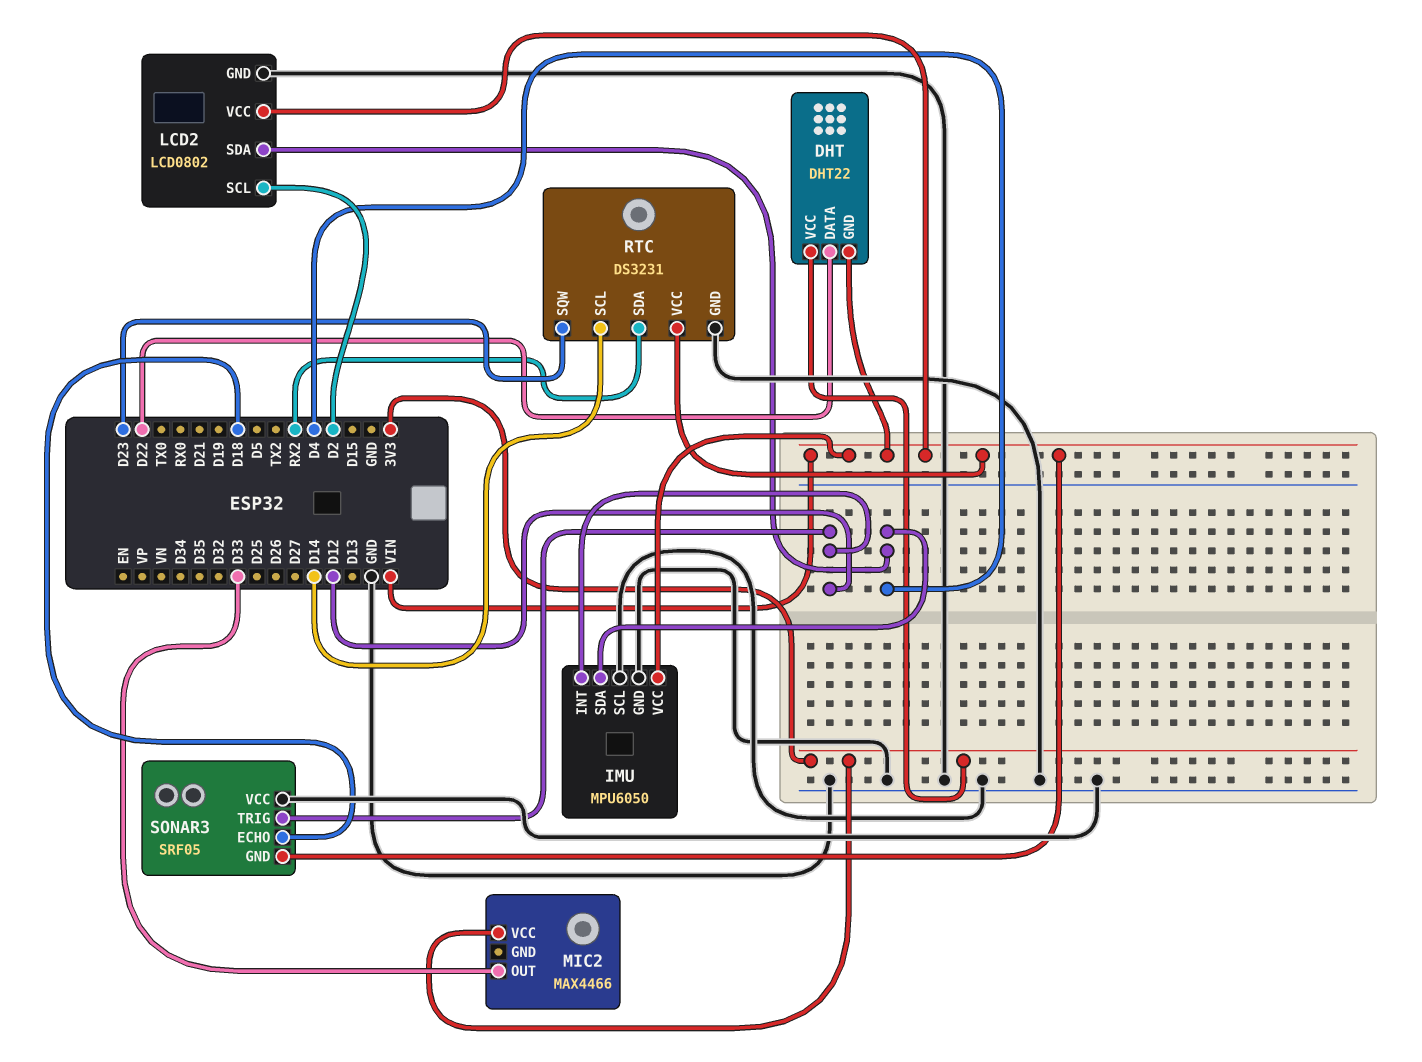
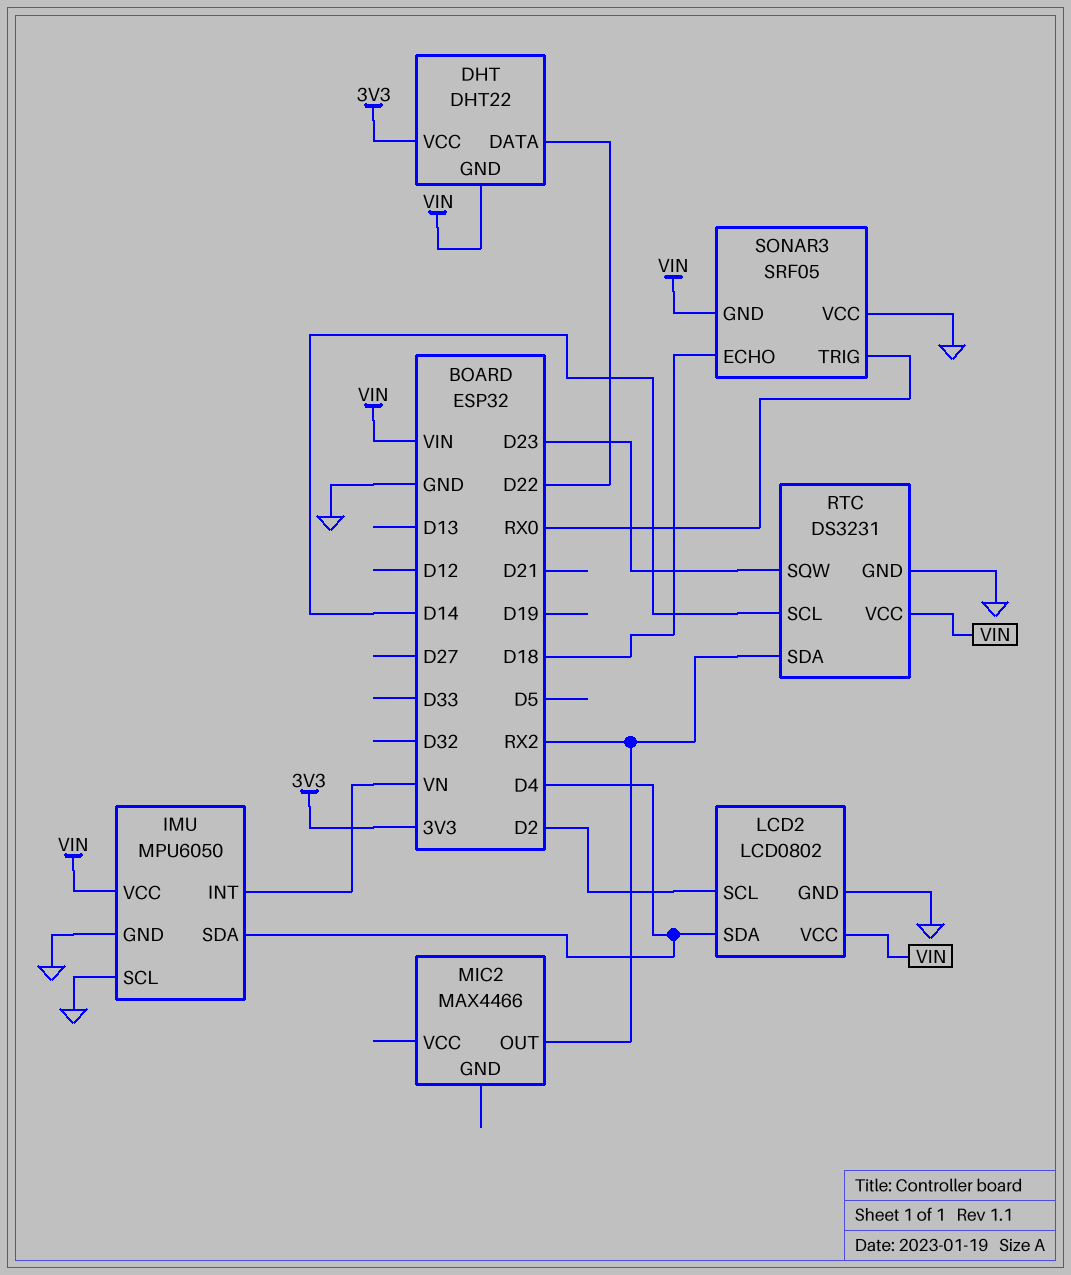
IMU pin INT: D12 -> VN
MIC2 pin OUT: D33 -> RX2
MIC2 pin VCC: 3V3 -> none
SONAR3 pin TRIG: D12 -> RX0

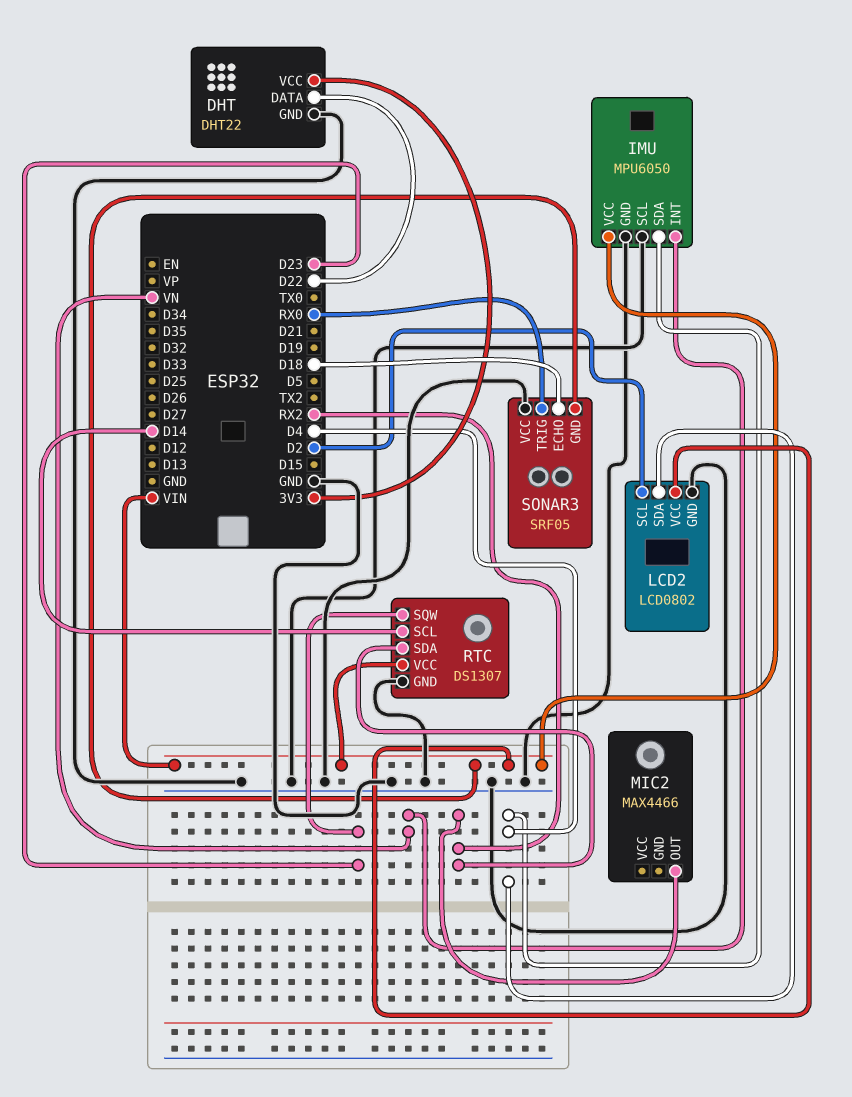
DHT pin GND: VIN -> GND
RTC: DS3231 -> DS1307

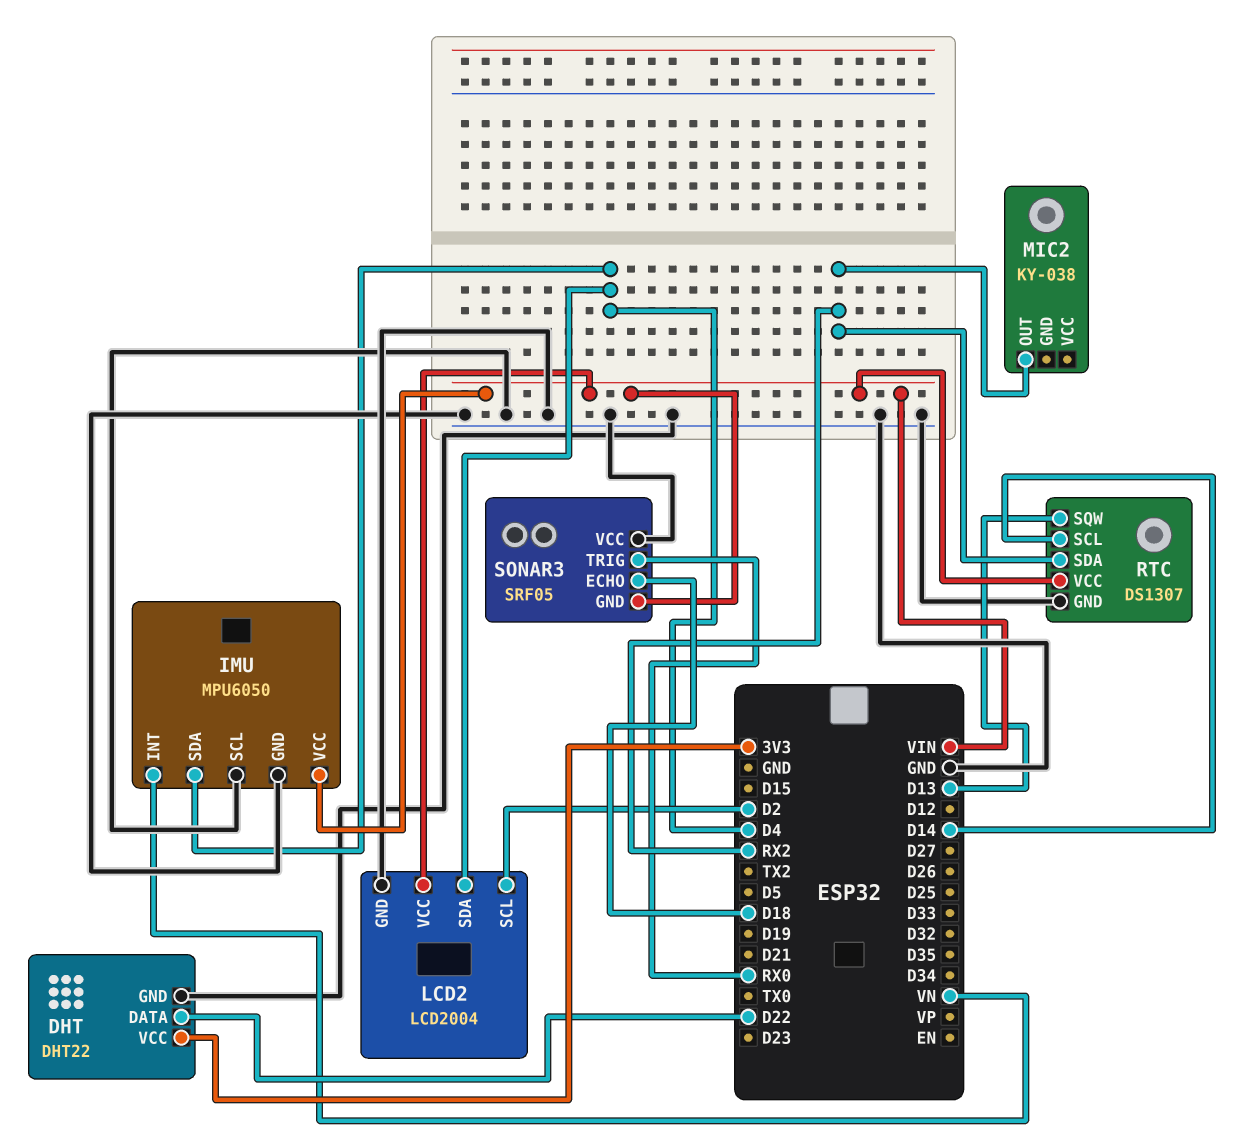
LCD2: LCD0802 -> LCD2004
MIC2: MAX4466 -> KY-038
RTC pin SQW: D23 -> D13

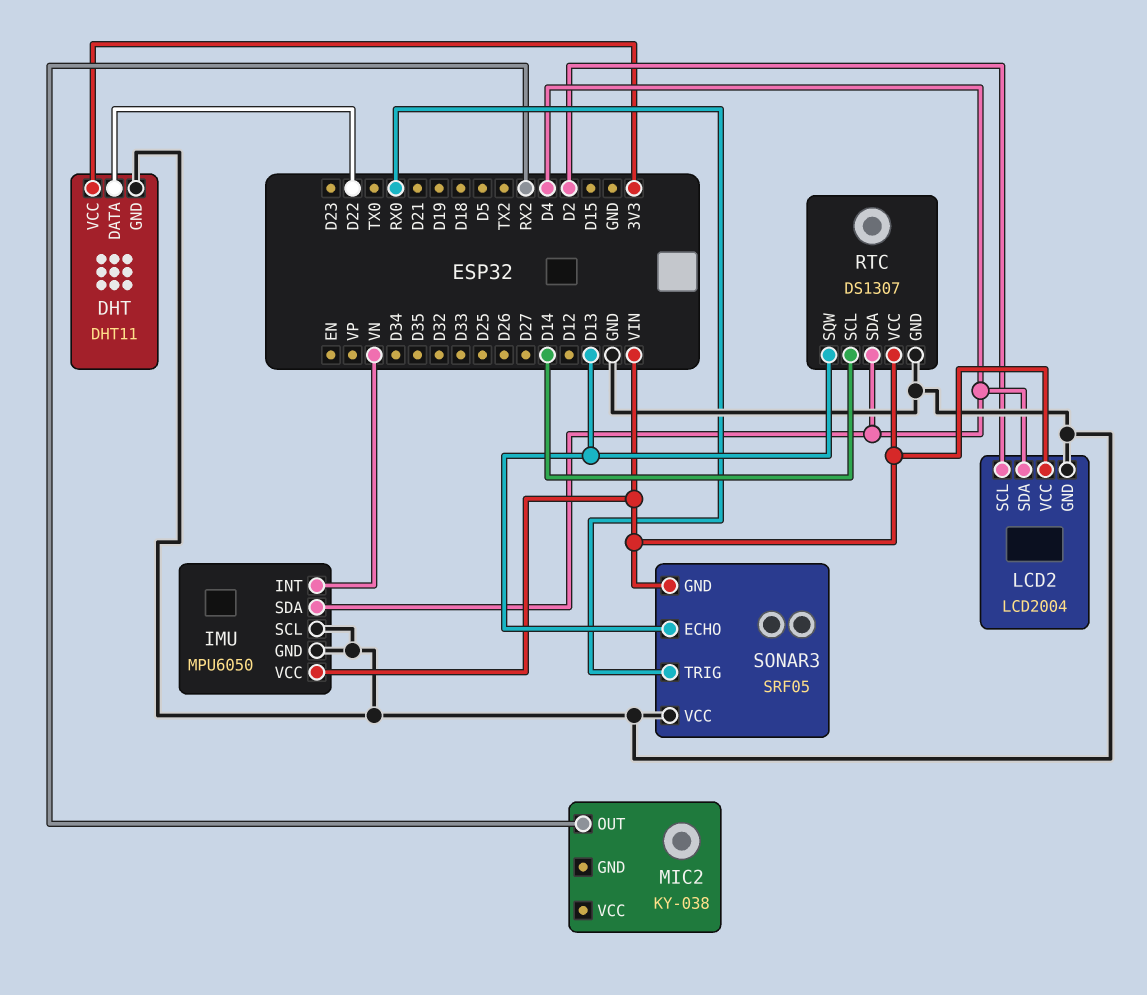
DHT: DHT22 -> DHT11
RTC pin SDA: RX2 -> D4
SONAR3 pin ECHO: D18 -> D13

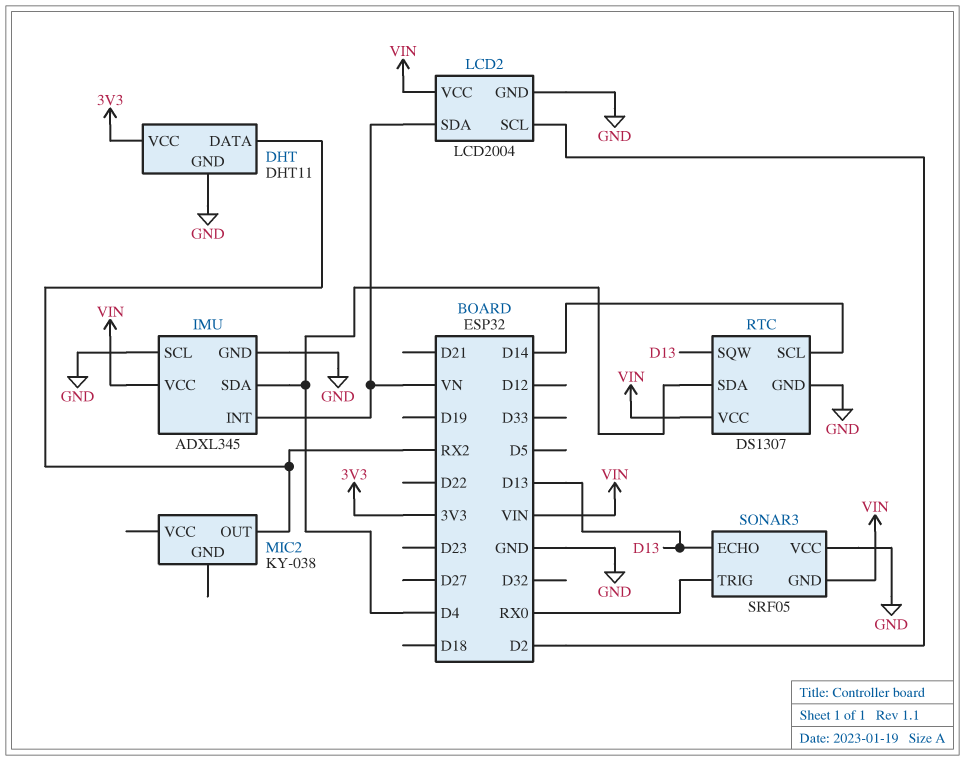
DHT pin DATA: D22 -> RX2
IMU: MPU6050 -> ADXL345
LCD2 pin SDA: D4 -> VN

